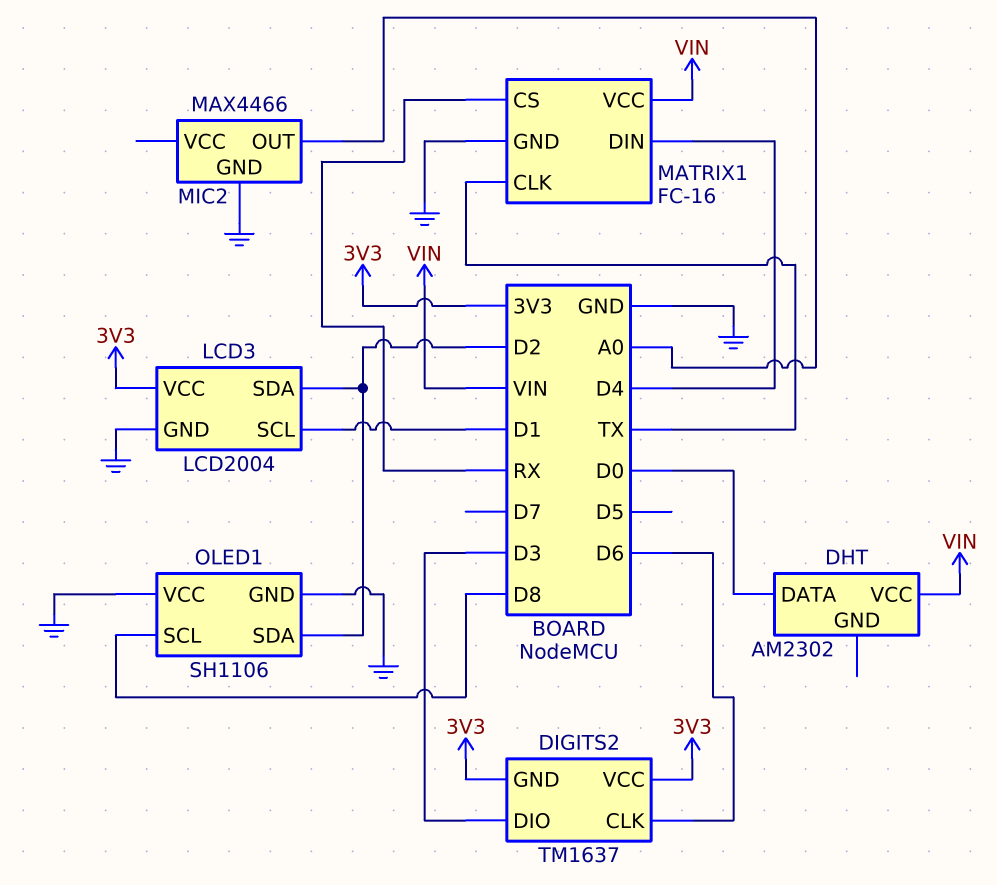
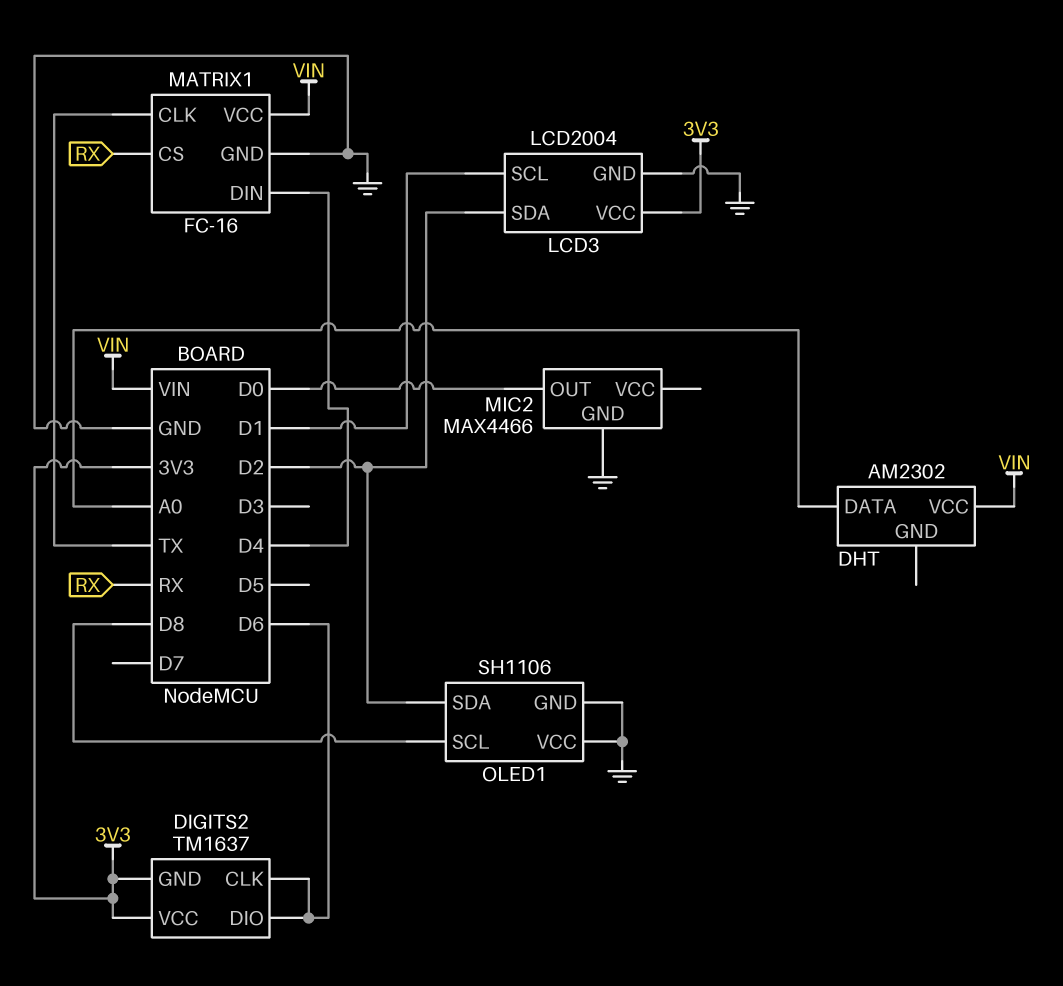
DHT pin DATA: D0 -> A0
DIGITS2 pin DIO: D3 -> D6
MIC2 pin OUT: A0 -> D0

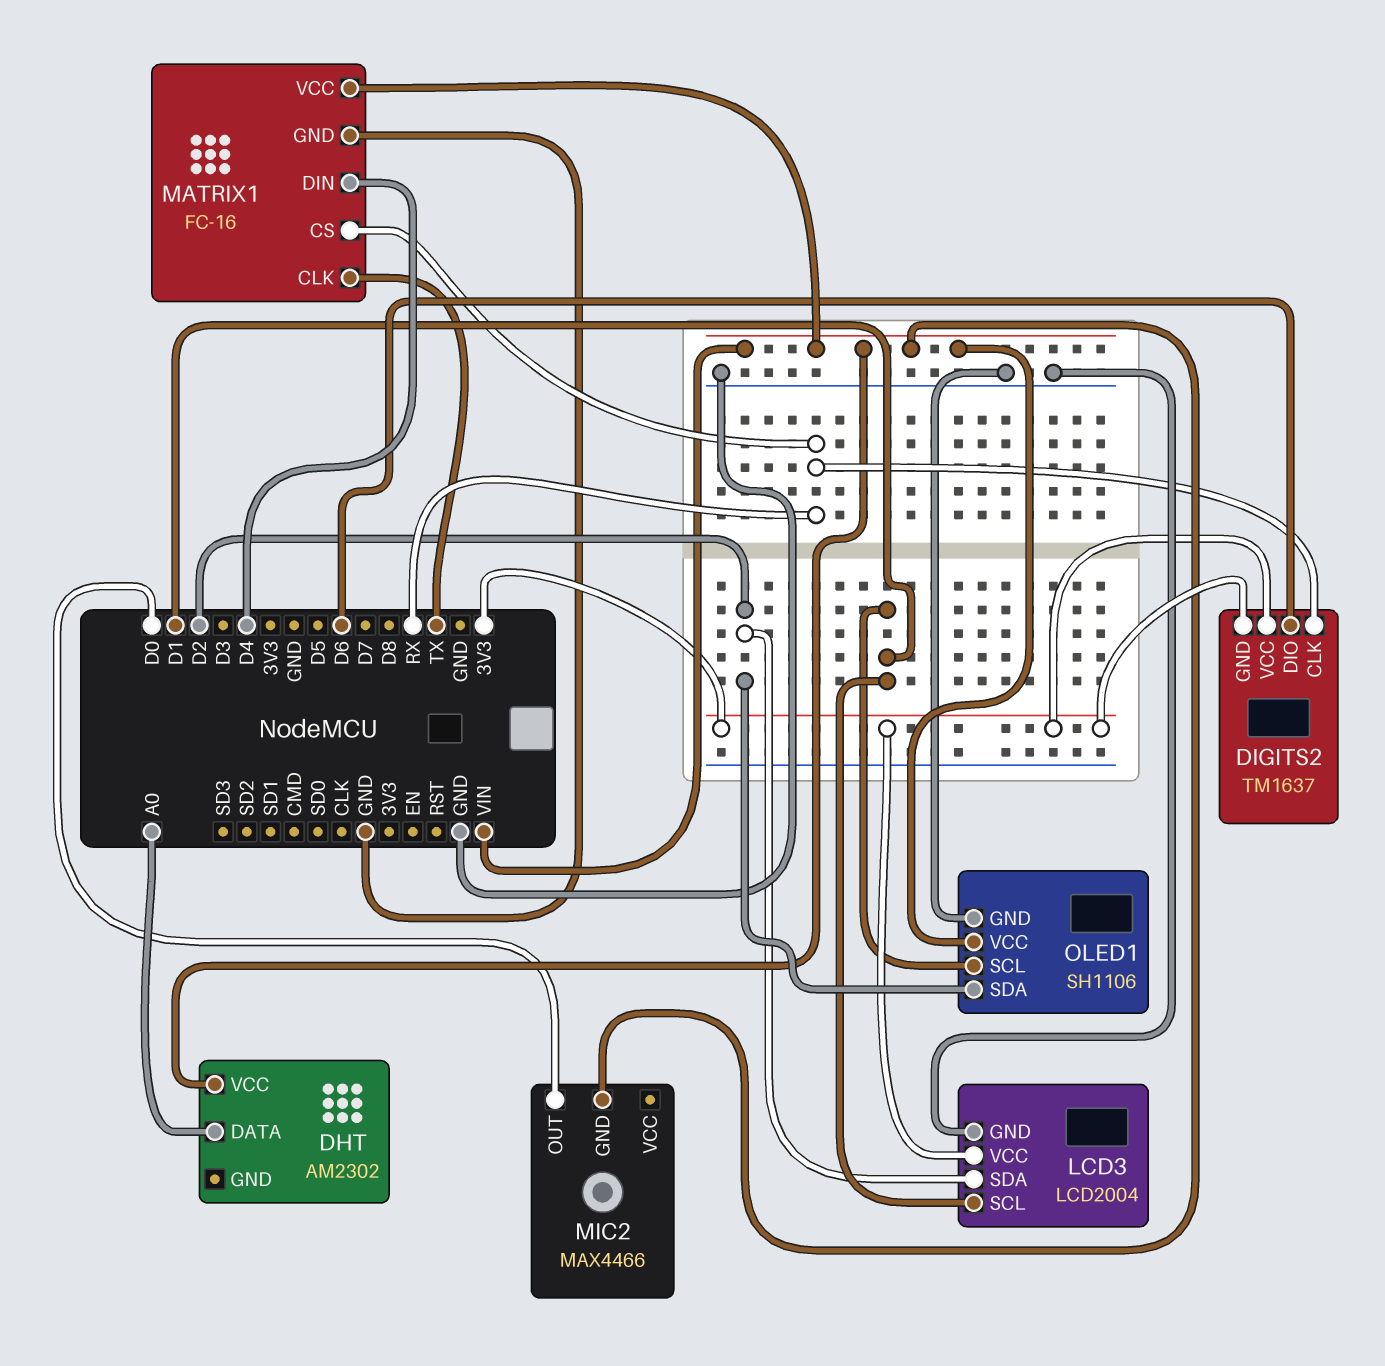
DIGITS2 pin CLK: D6 -> RX
MIC2 pin GND: GND -> VIN
OLED1 pin SCL: D8 -> D1
OLED1 pin VCC: GND -> VIN

